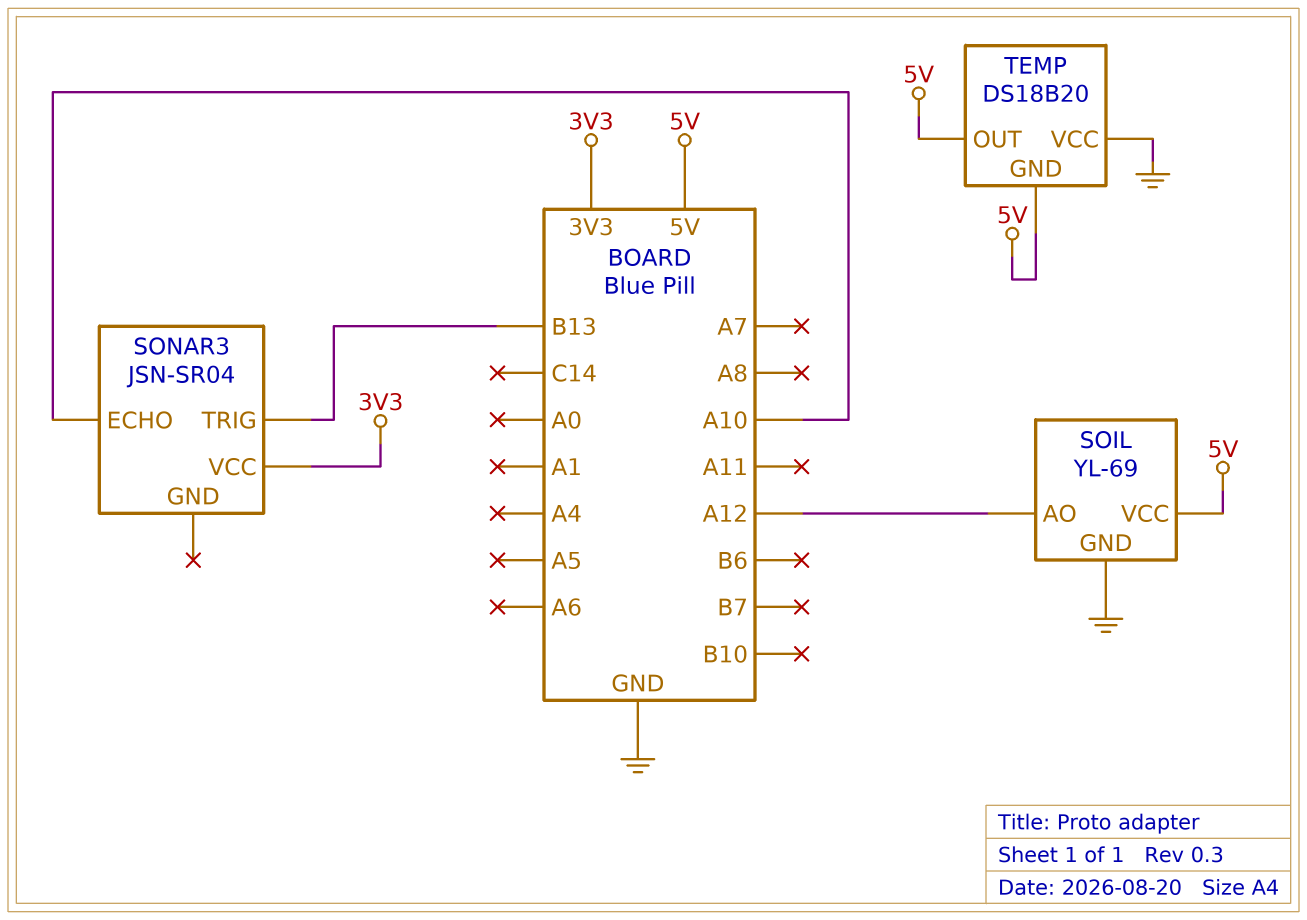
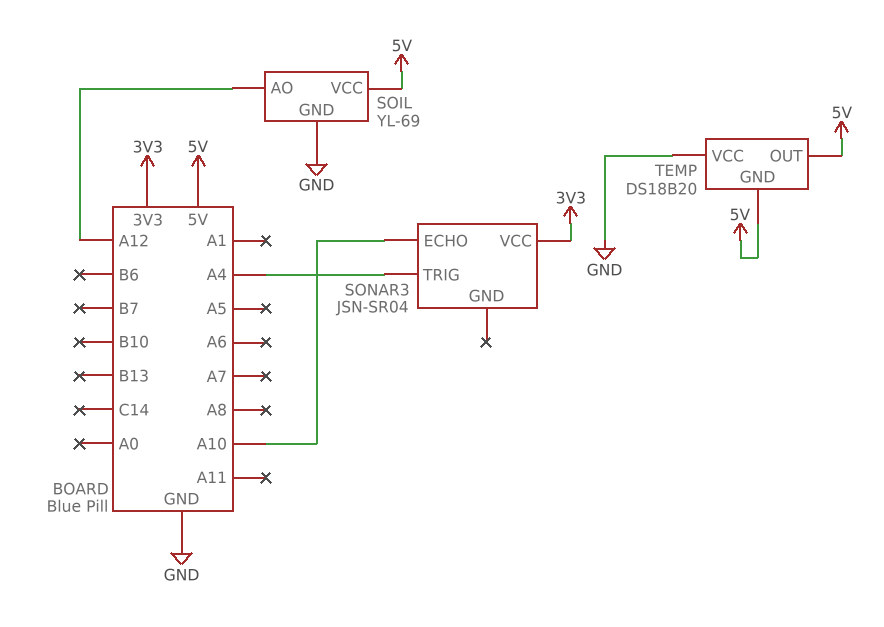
SONAR3 pin TRIG: B13 -> A4

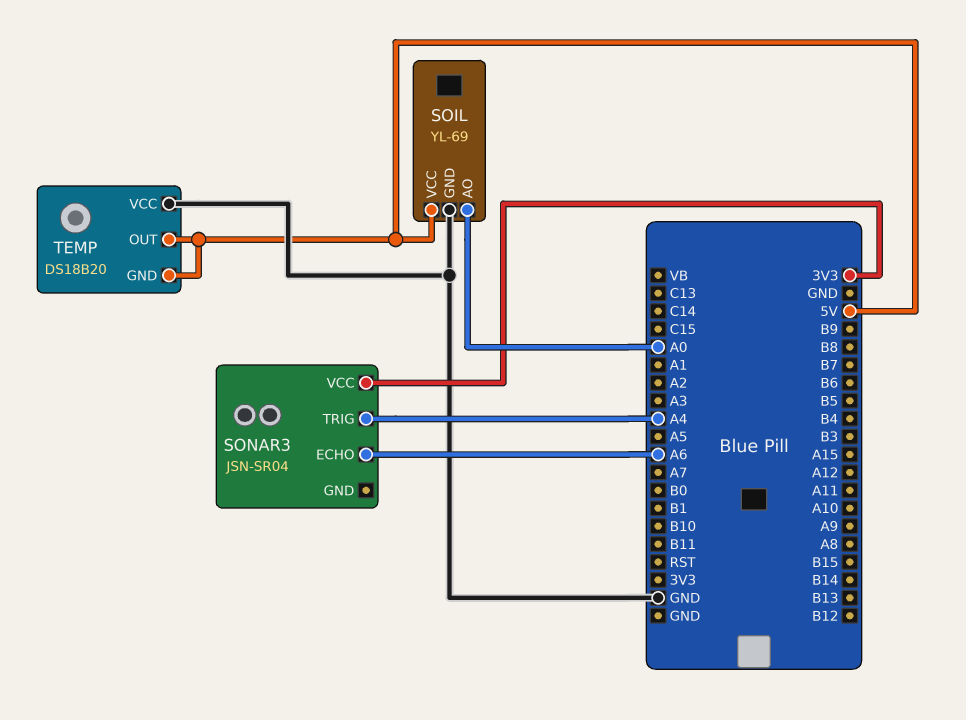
SOIL pin AO: A12 -> A0
SONAR3 pin ECHO: A10 -> A6

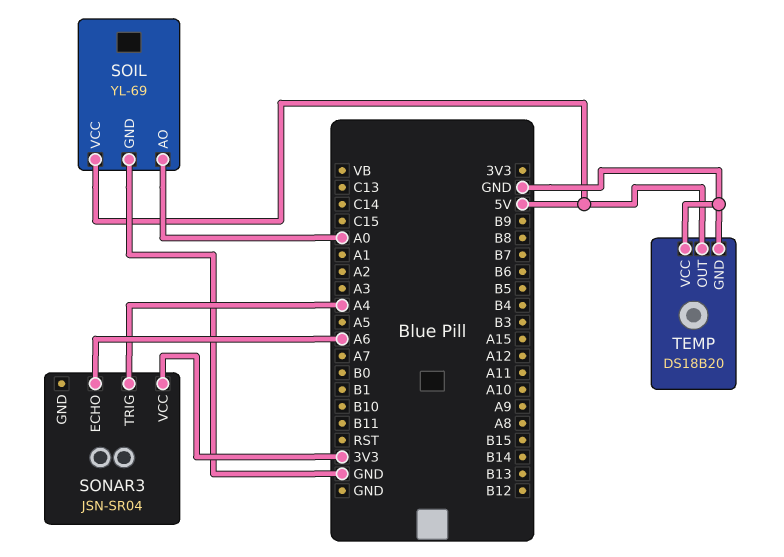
TEMP pin GND: 5V -> GND

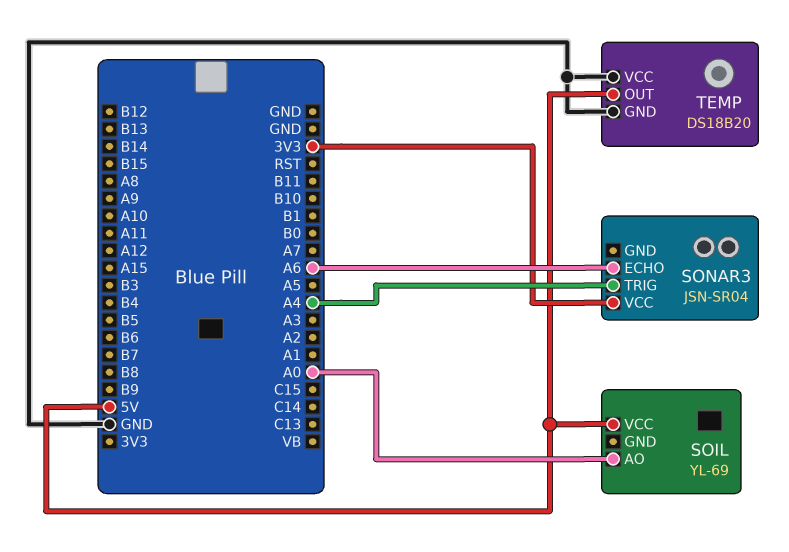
SOIL pin GND: GND -> none

